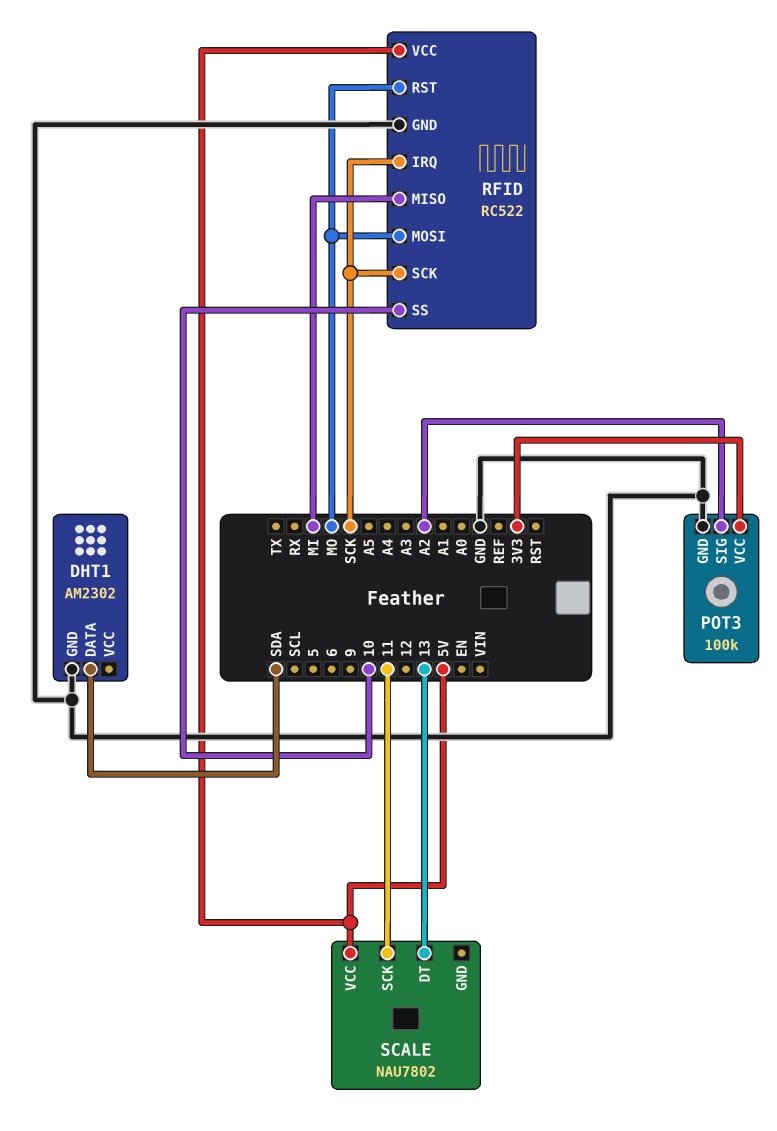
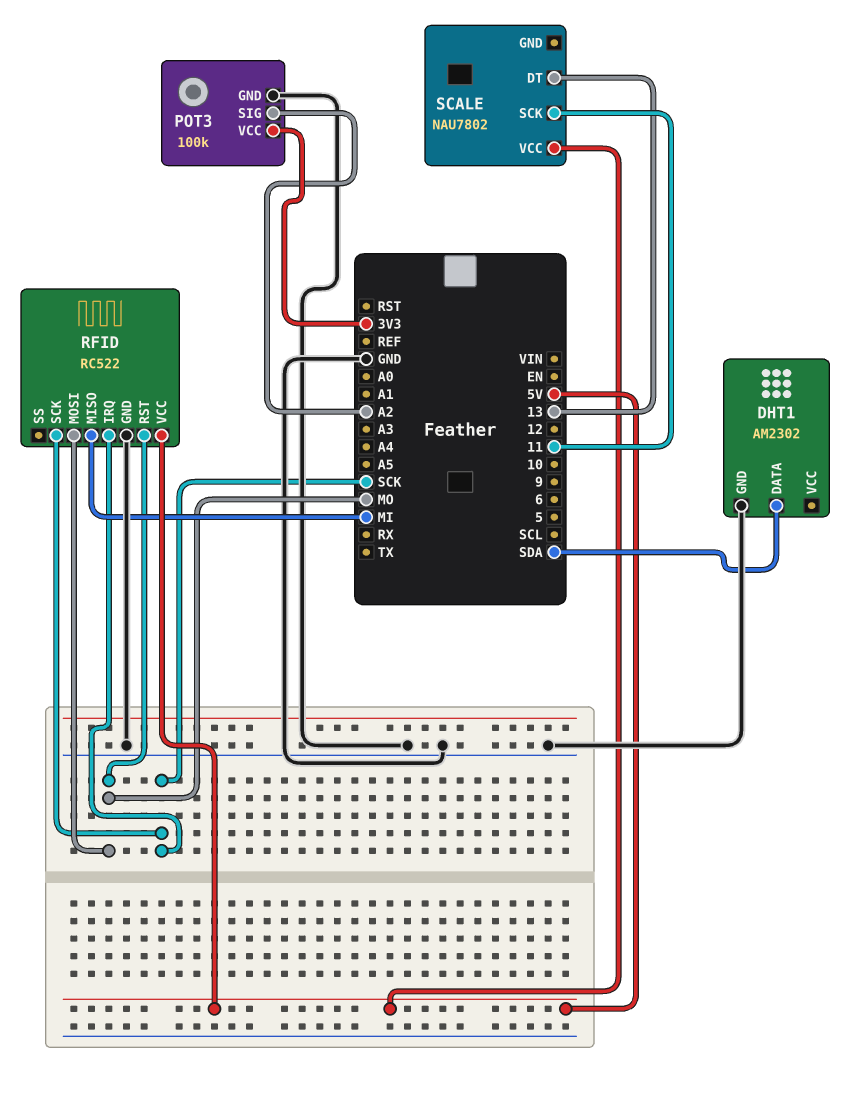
RFID pin SS: 10 -> none

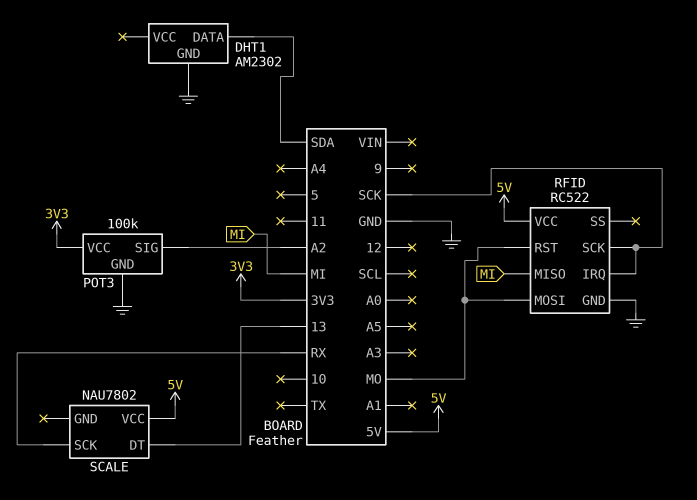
SCALE pin SCK: 11 -> RX

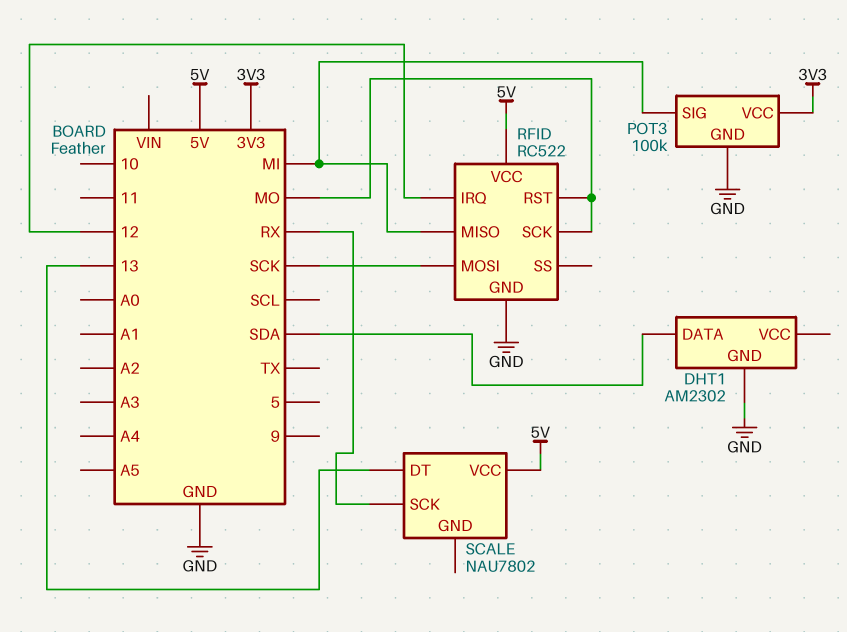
POT3 pin SIG: A2 -> MI
RFID pin IRQ: SCK -> 12
RFID pin MOSI: MO -> SCK
RFID pin SCK: SCK -> MO

